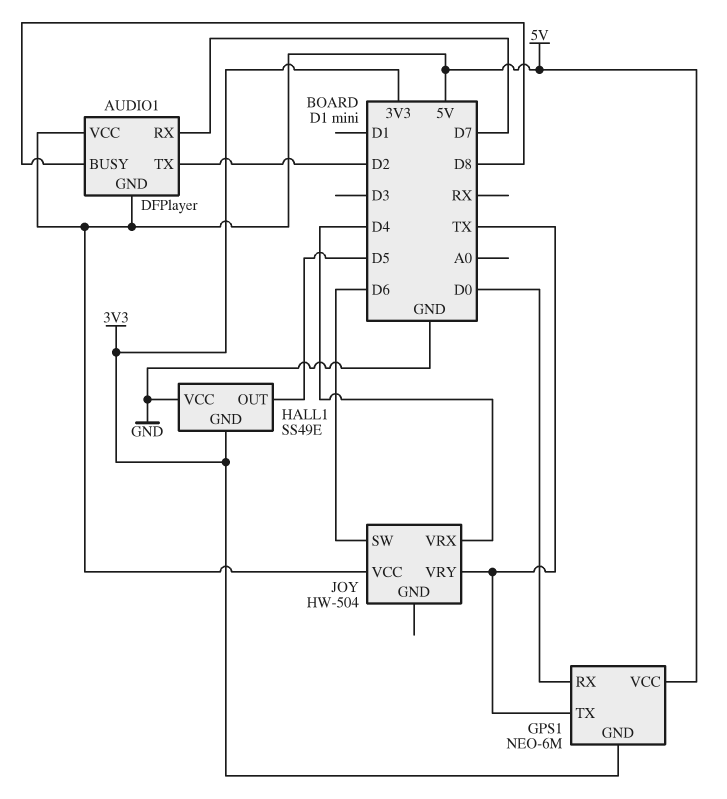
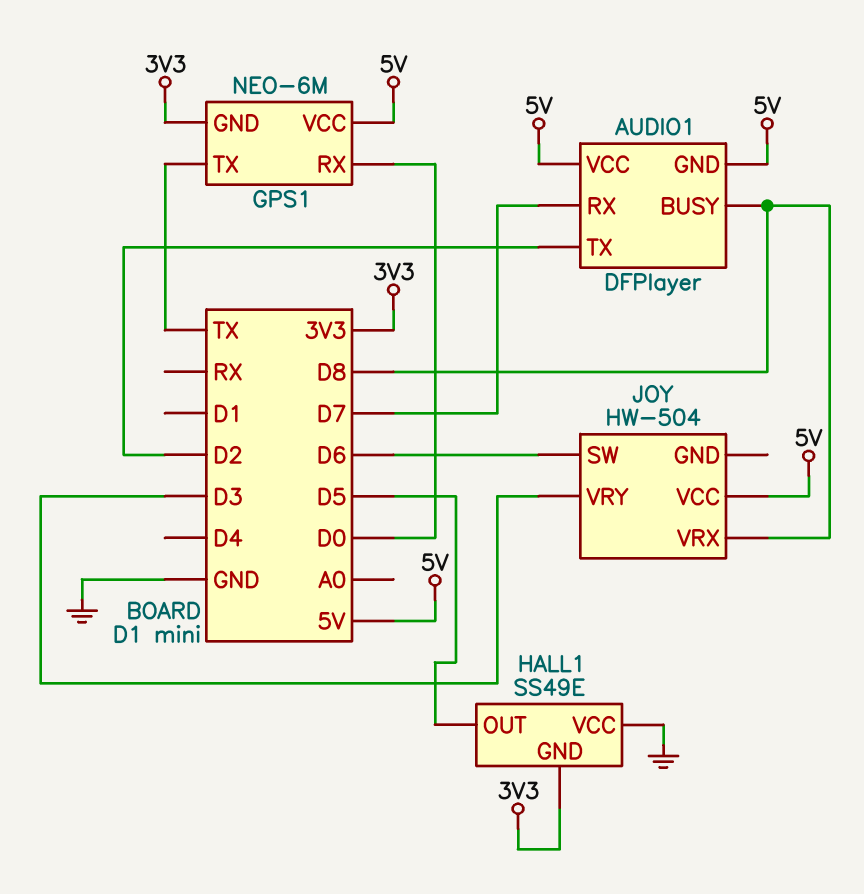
JOY pin VRX: D4 -> D8
JOY pin VRY: TX -> D3

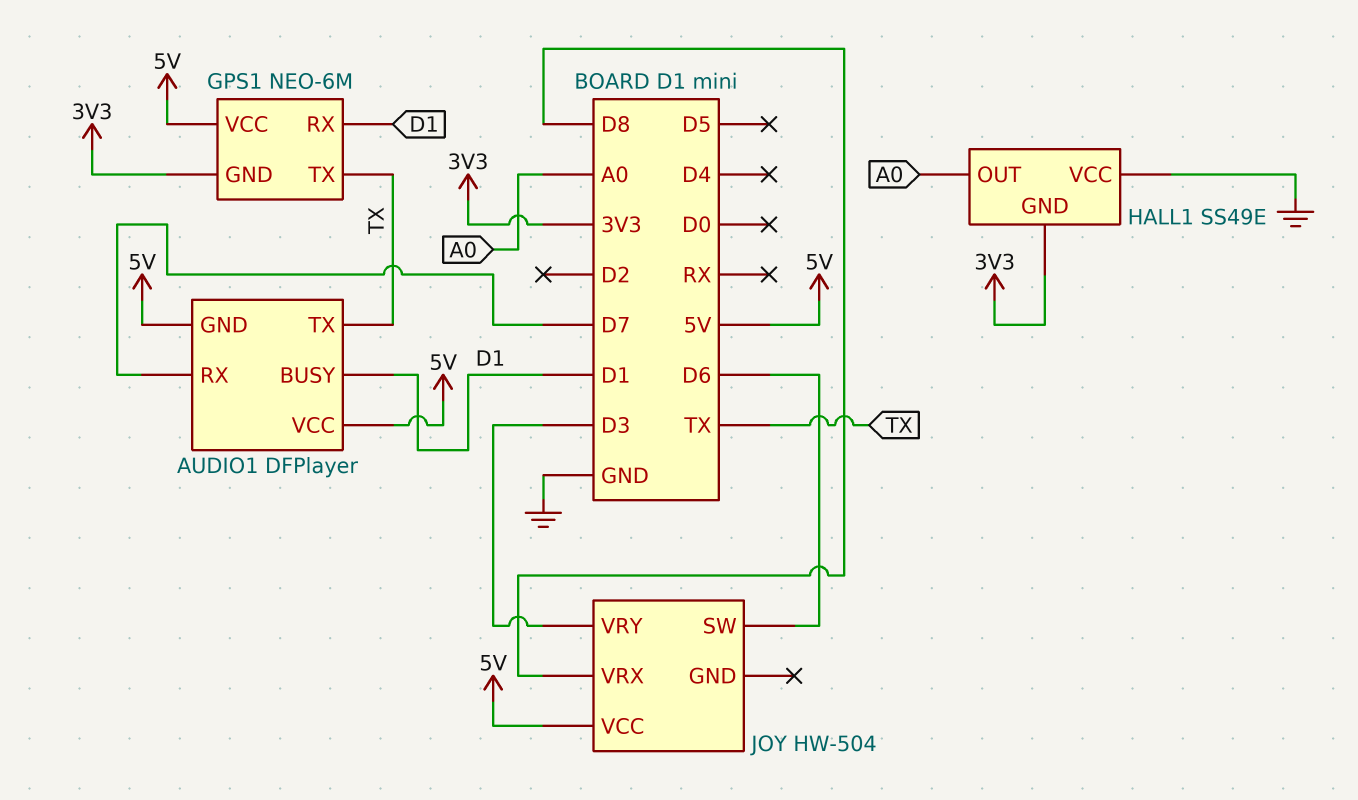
AUDIO1 pin BUSY: D8 -> D1
AUDIO1 pin TX: D2 -> TX
GPS1 pin RX: D0 -> D1
HALL1 pin OUT: D5 -> A0

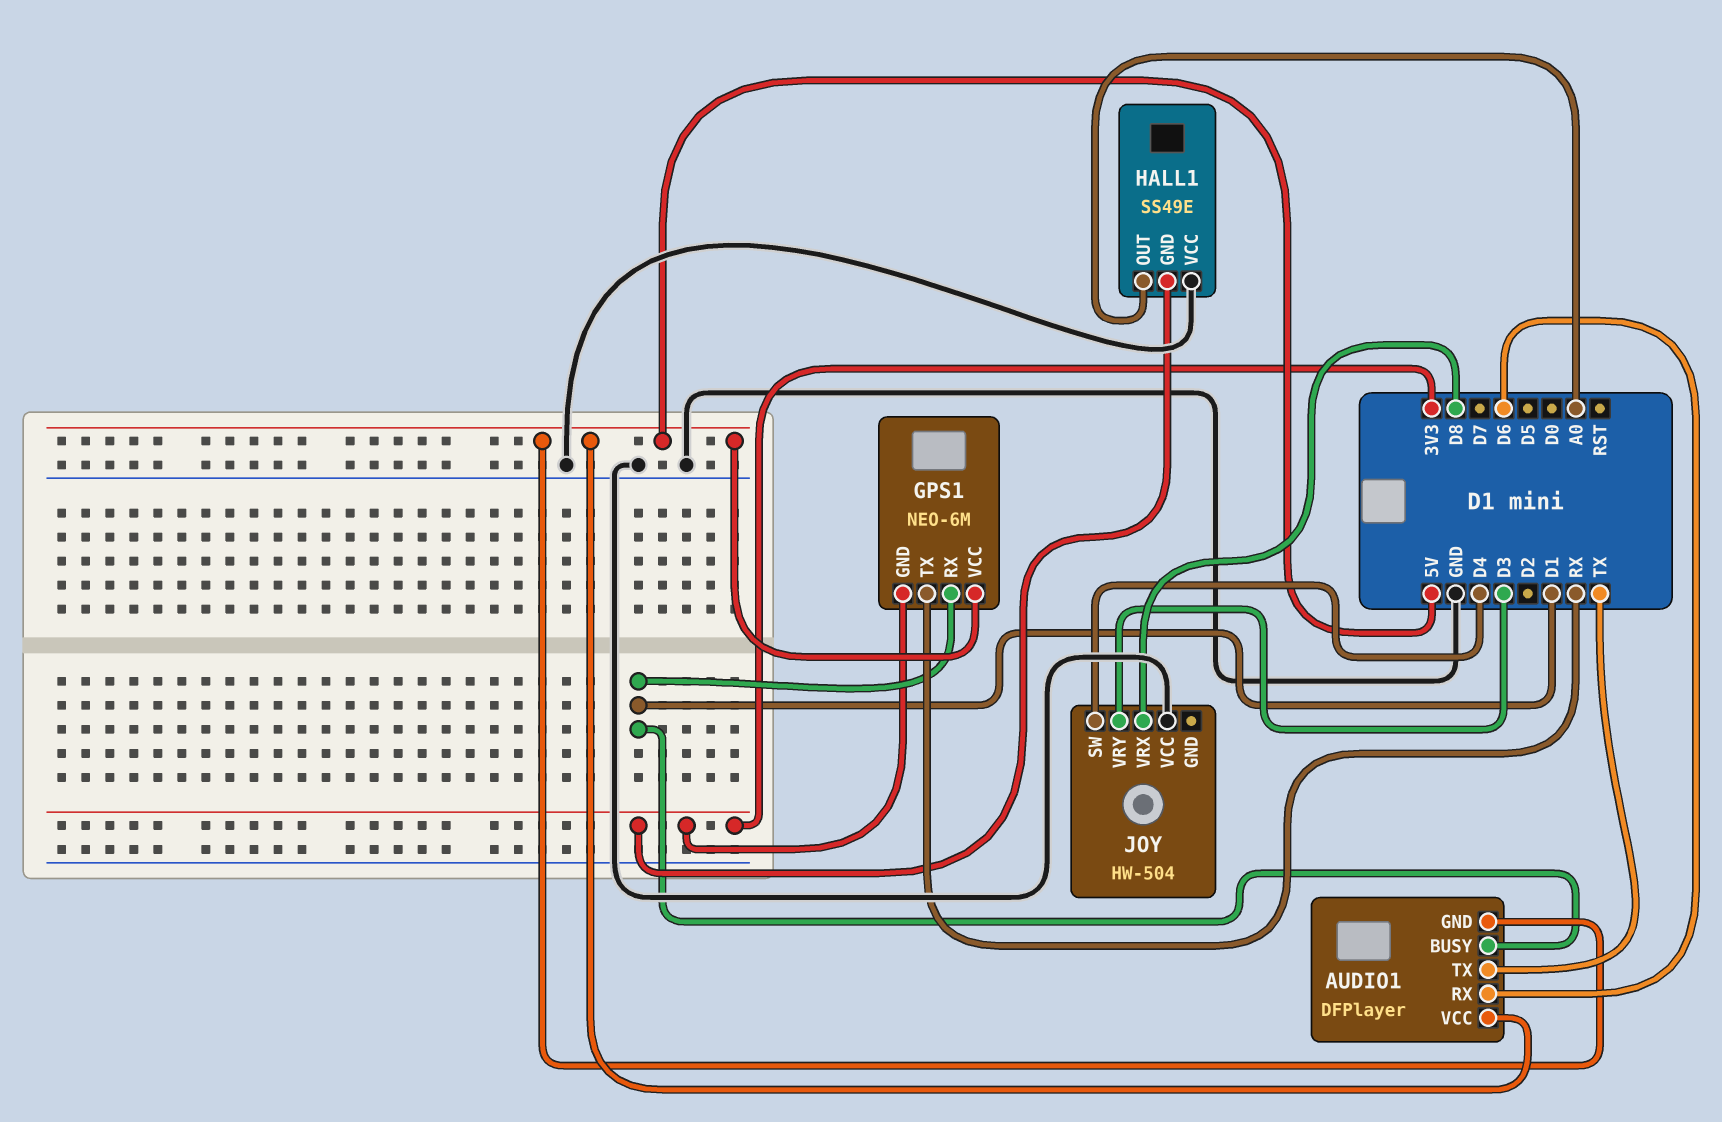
AUDIO1 pin RX: D7 -> D6
GPS1 pin TX: TX -> RX
JOY pin SW: D6 -> D4
JOY pin VCC: 5V -> GND

